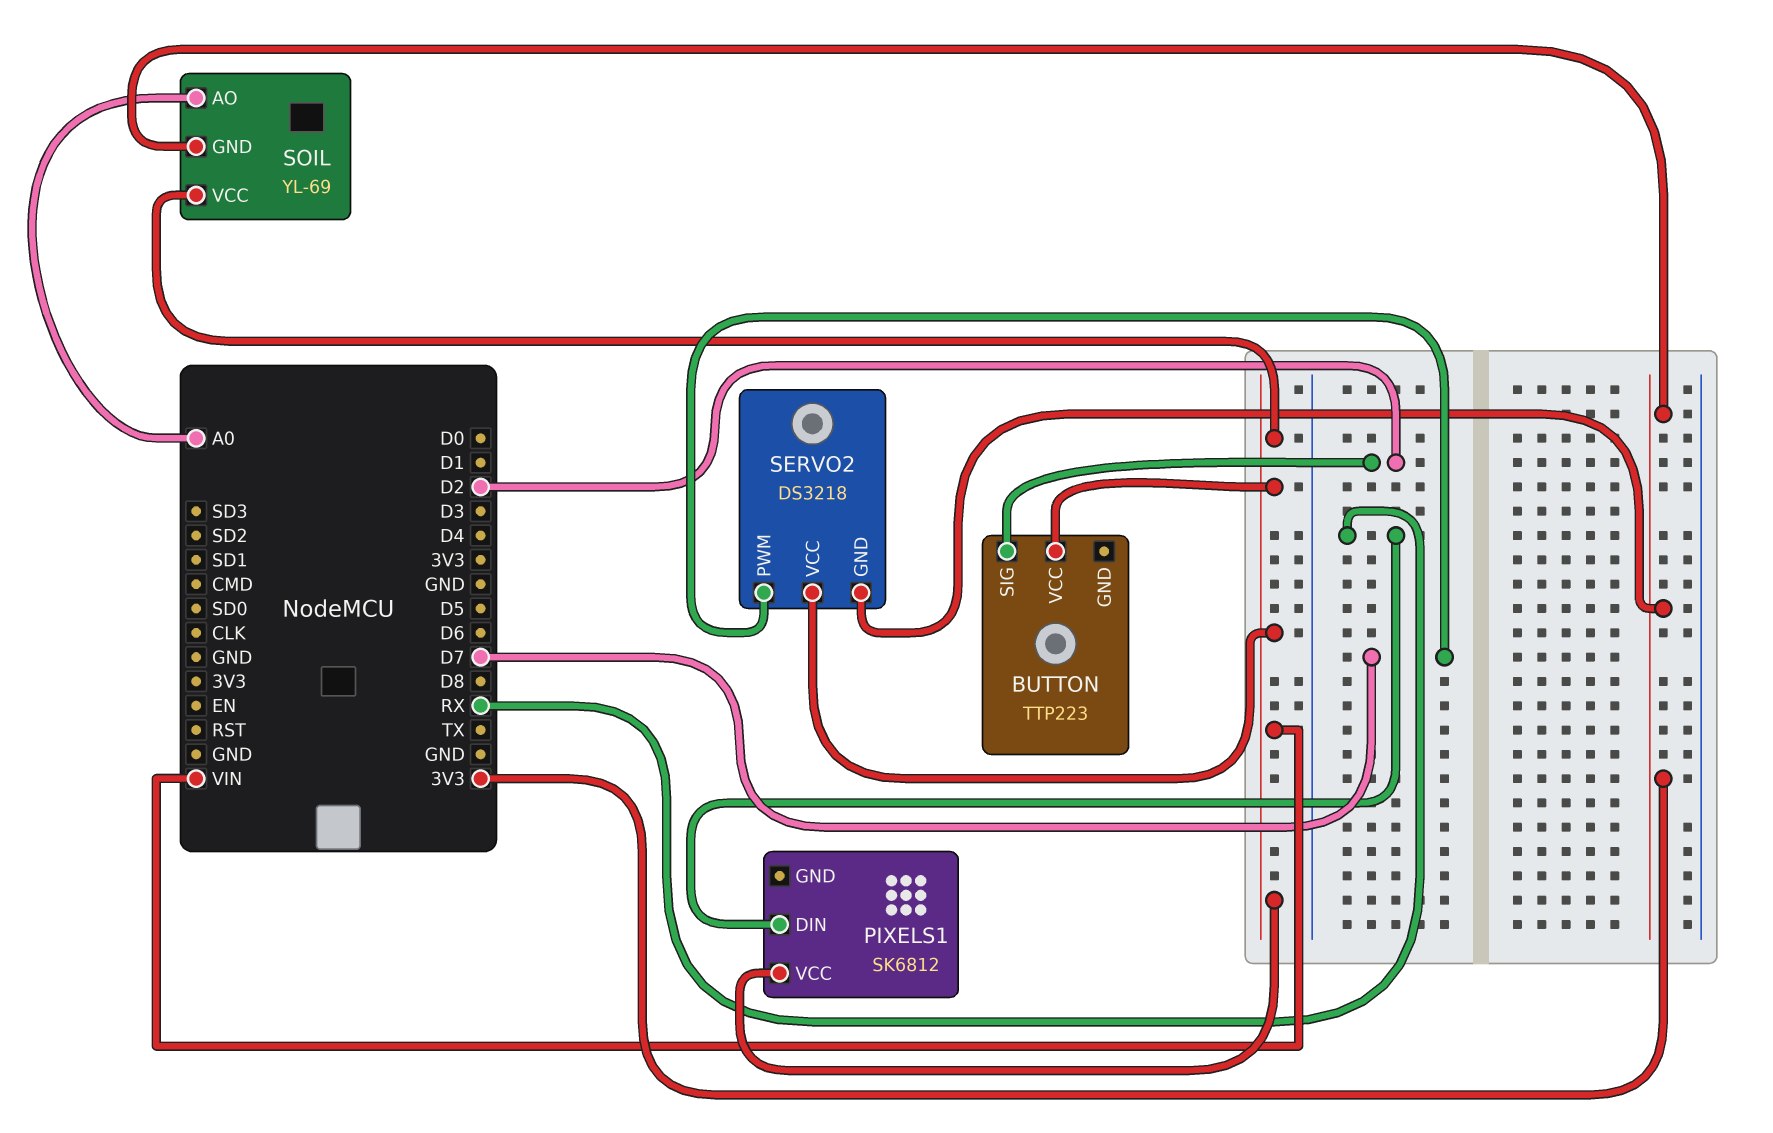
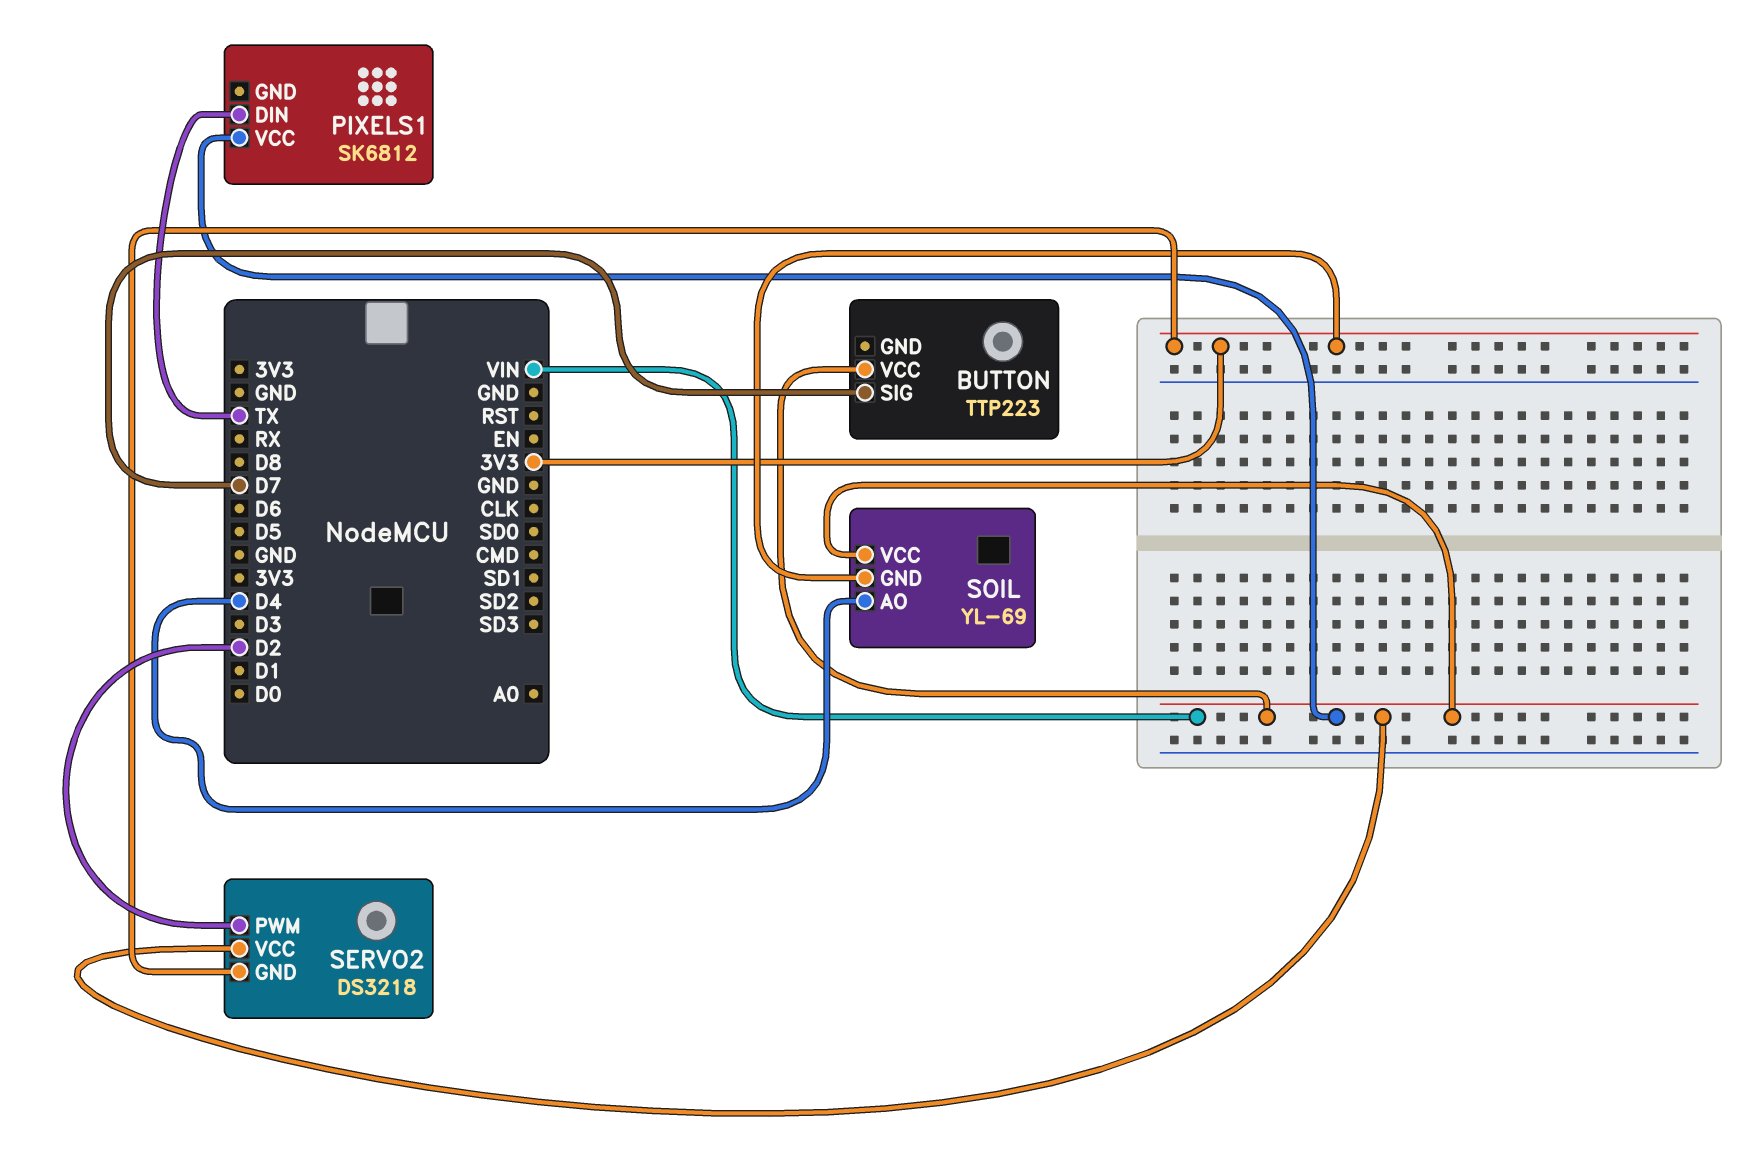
BUTTON pin SIG: D2 -> D7
PIXELS1 pin DIN: RX -> TX
SERVO2 pin PWM: D7 -> D2
SOIL pin AO: A0 -> D4

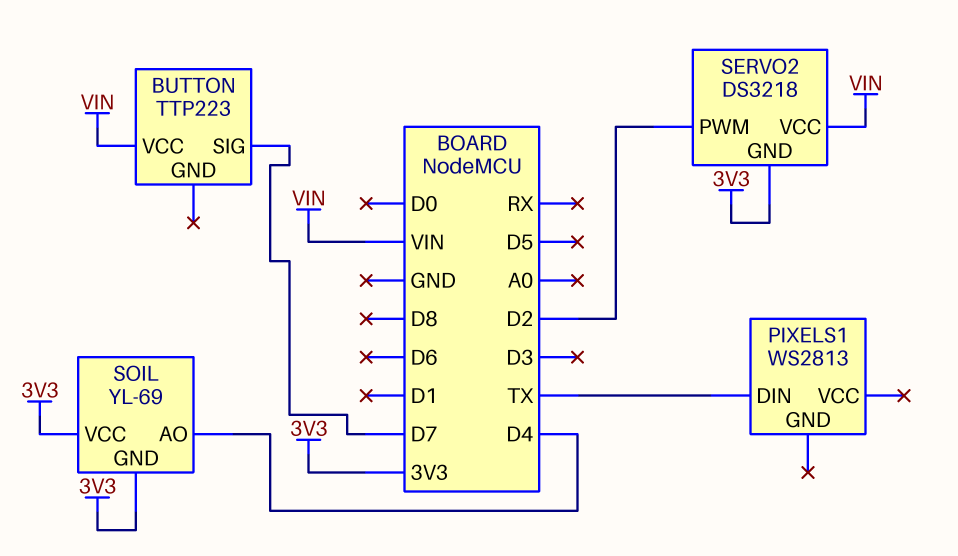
PIXELS1: SK6812 -> WS2813
PIXELS1 pin VCC: VIN -> none
SOIL pin VCC: VIN -> 3V3

